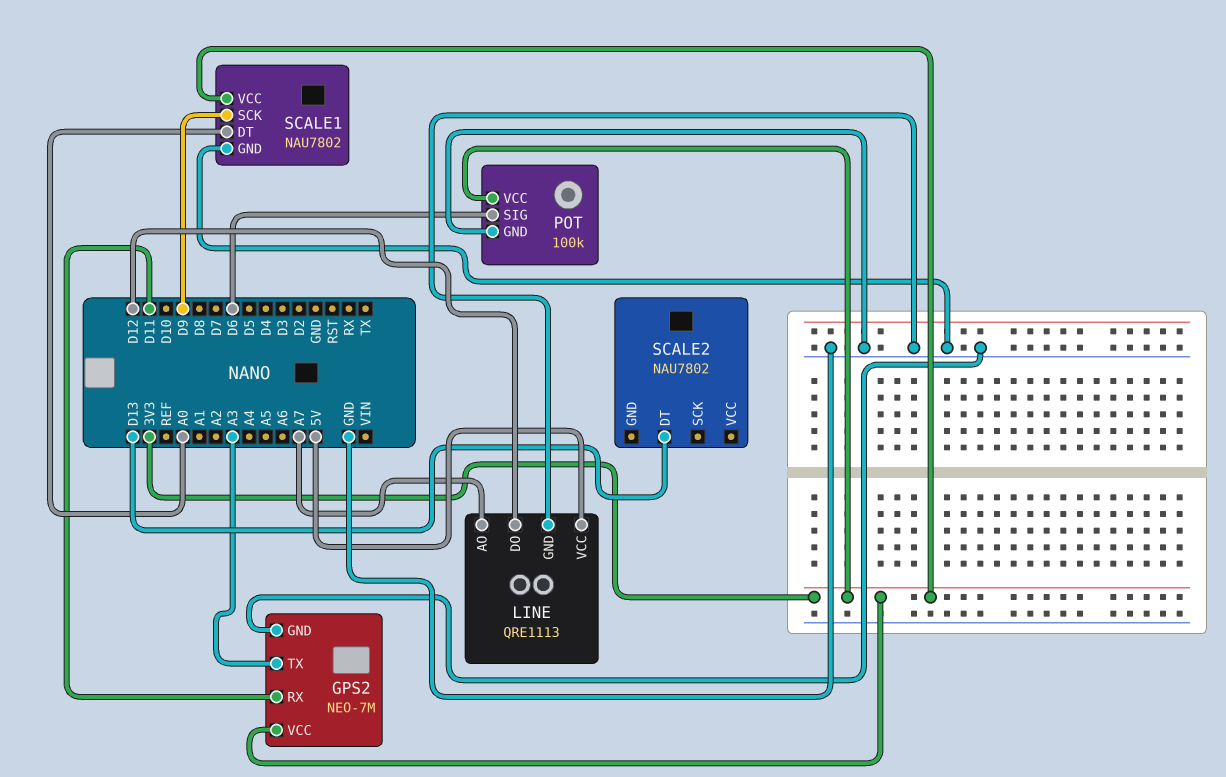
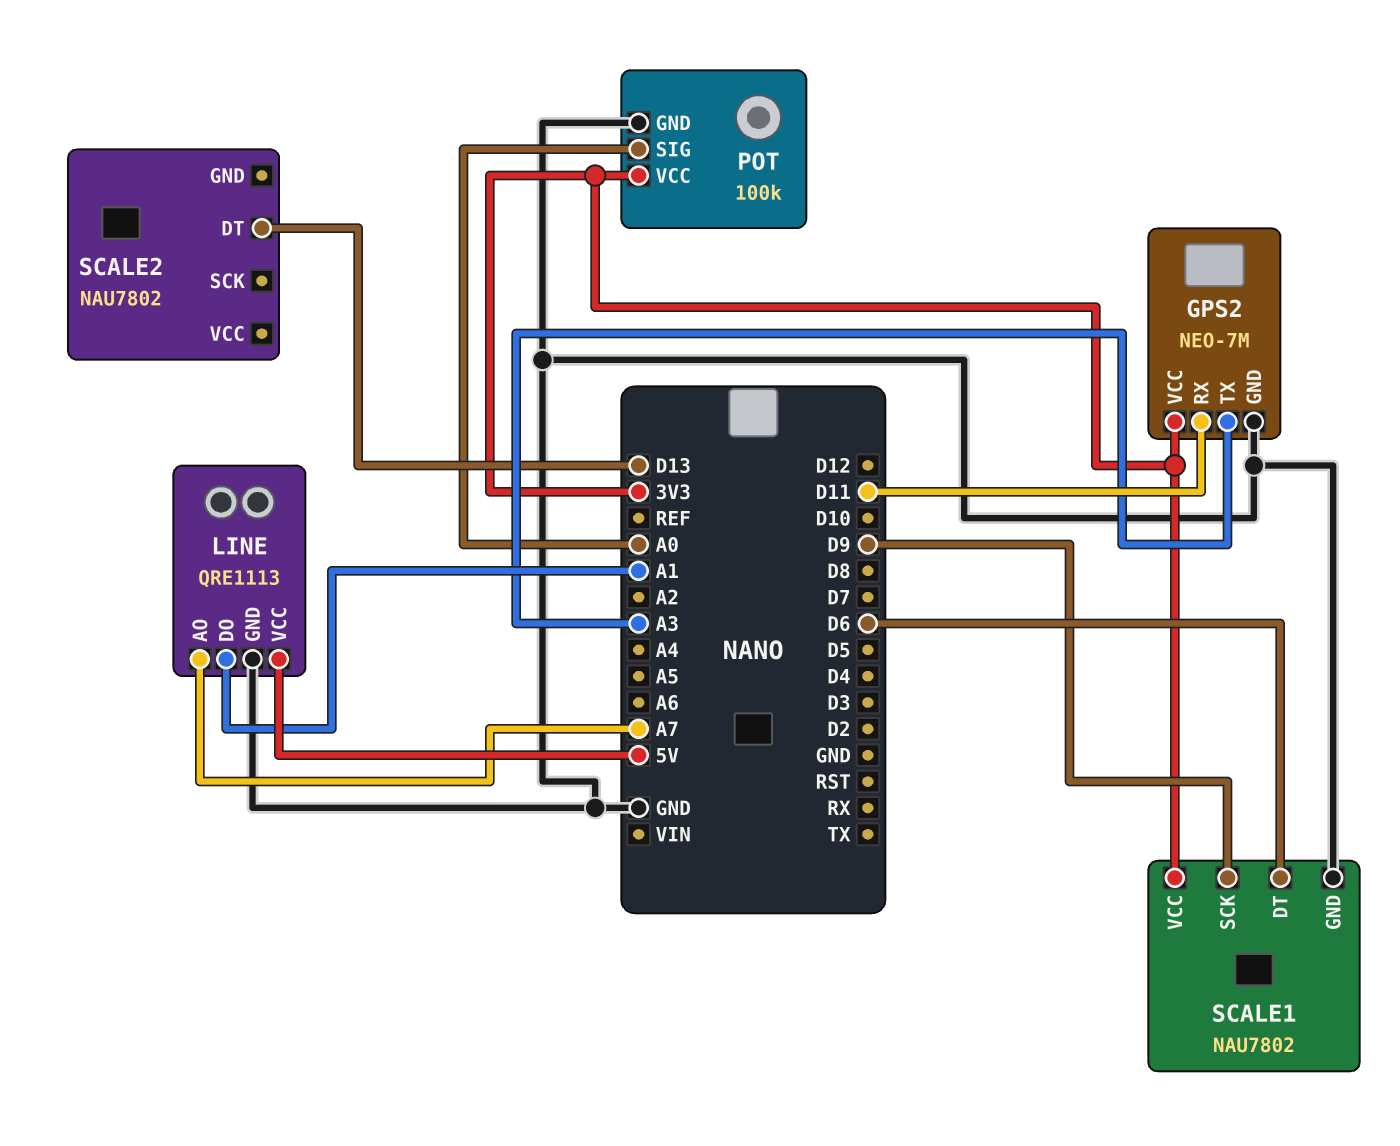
LINE pin DO: D12 -> A1
POT pin SIG: D6 -> A0
SCALE1 pin DT: A0 -> D6

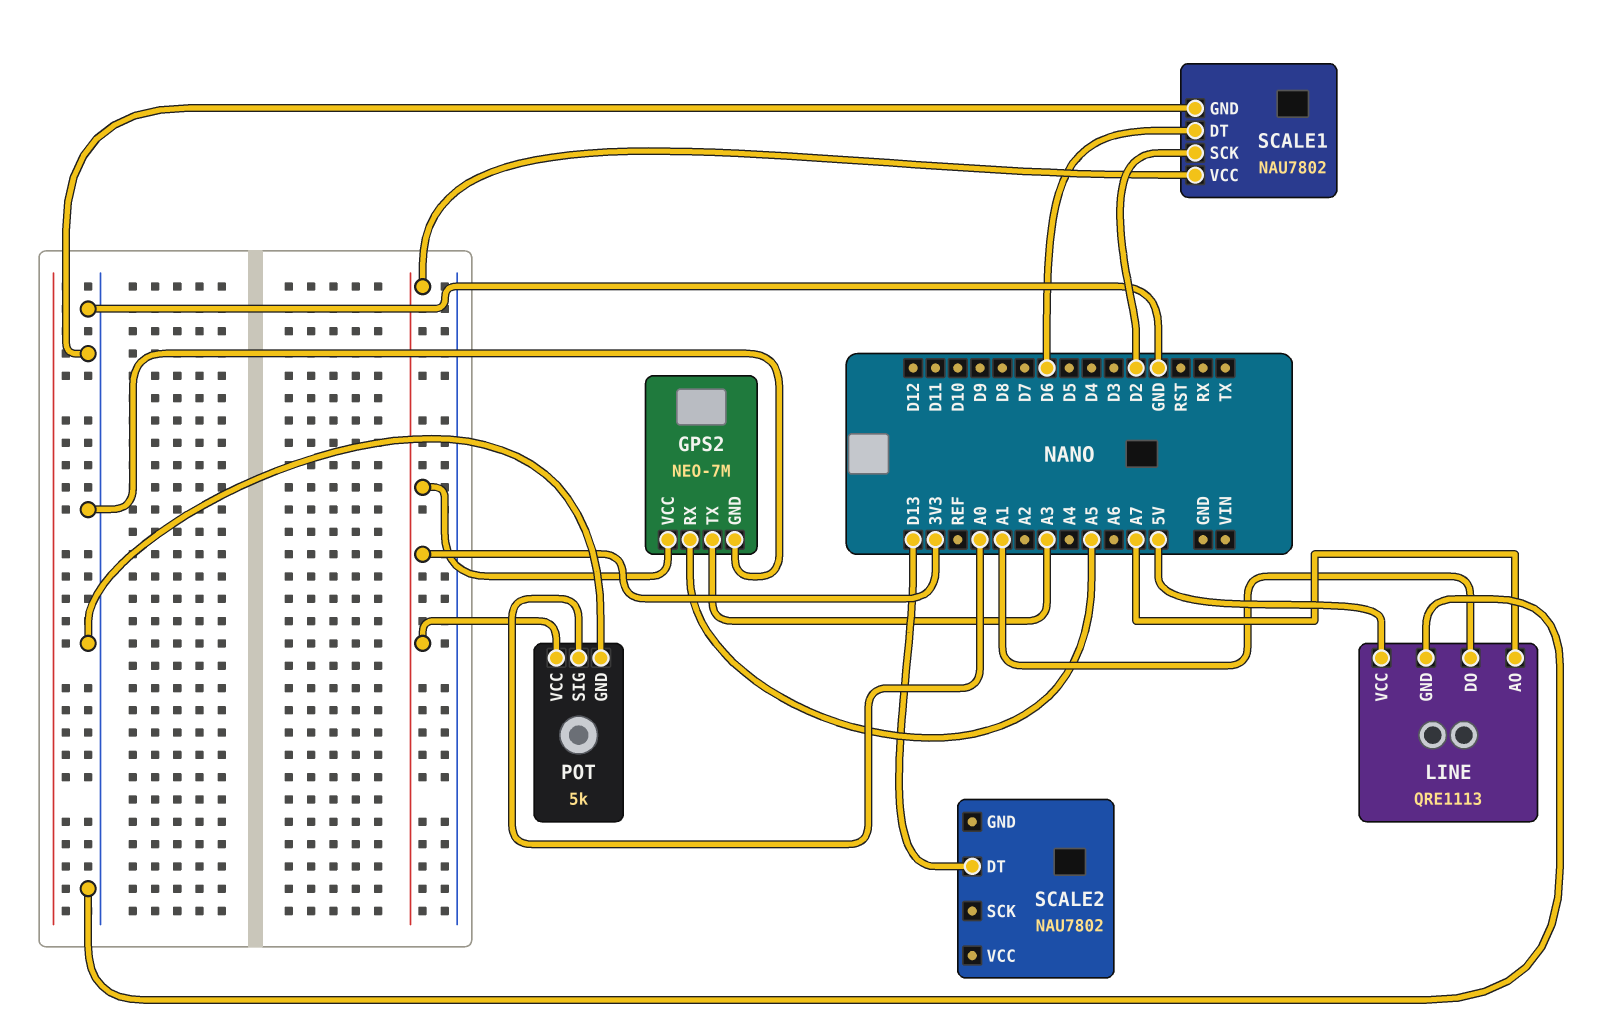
GPS2 pin RX: D11 -> A5
POT: 100k -> 5k
SCALE1 pin SCK: D9 -> D2

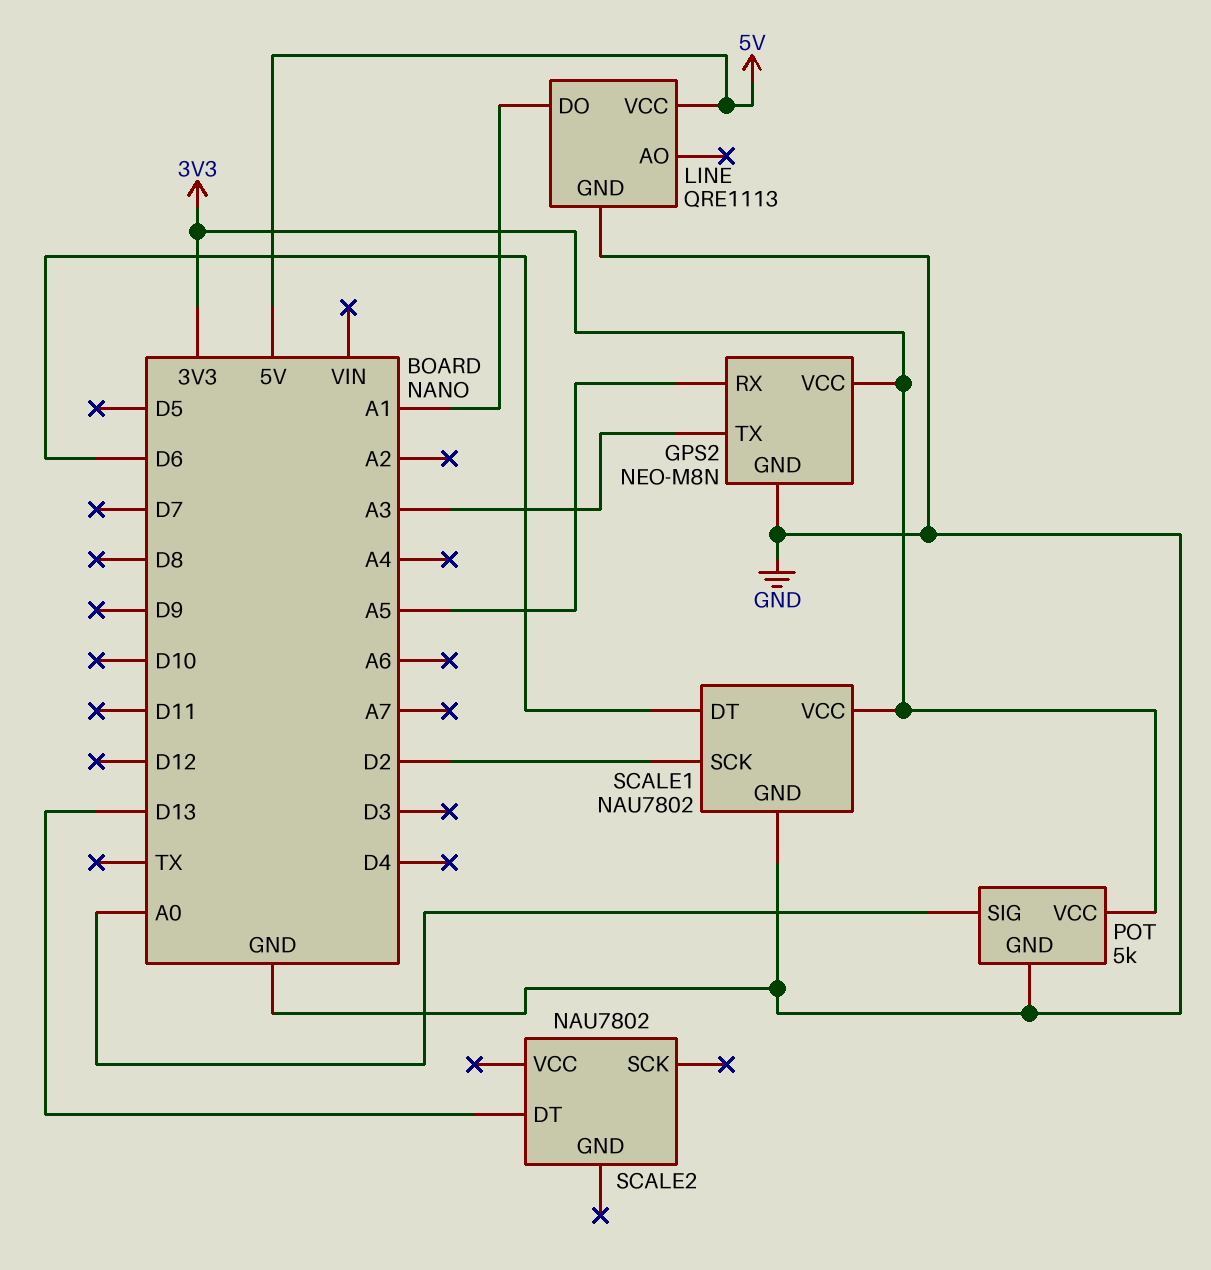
GPS2: NEO-7M -> NEO-M8N
LINE pin AO: A7 -> none

